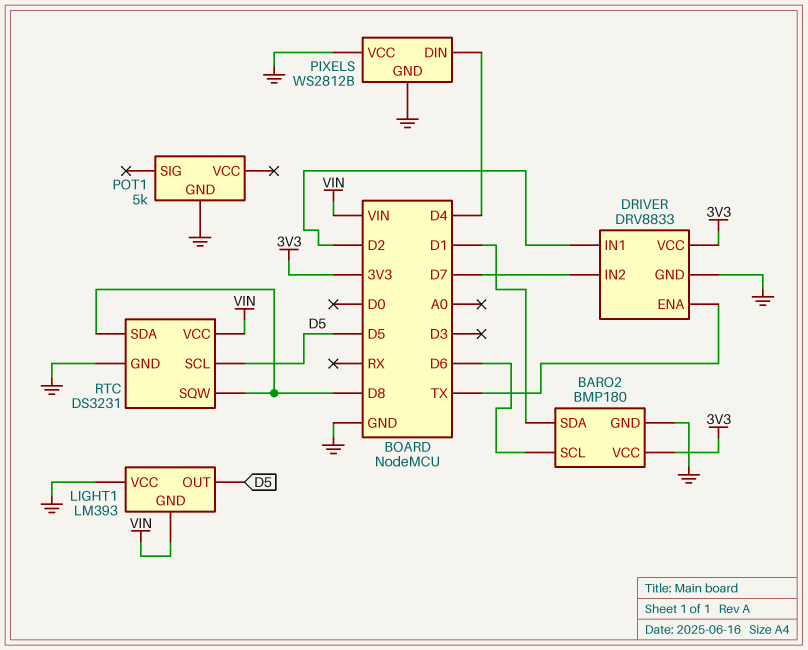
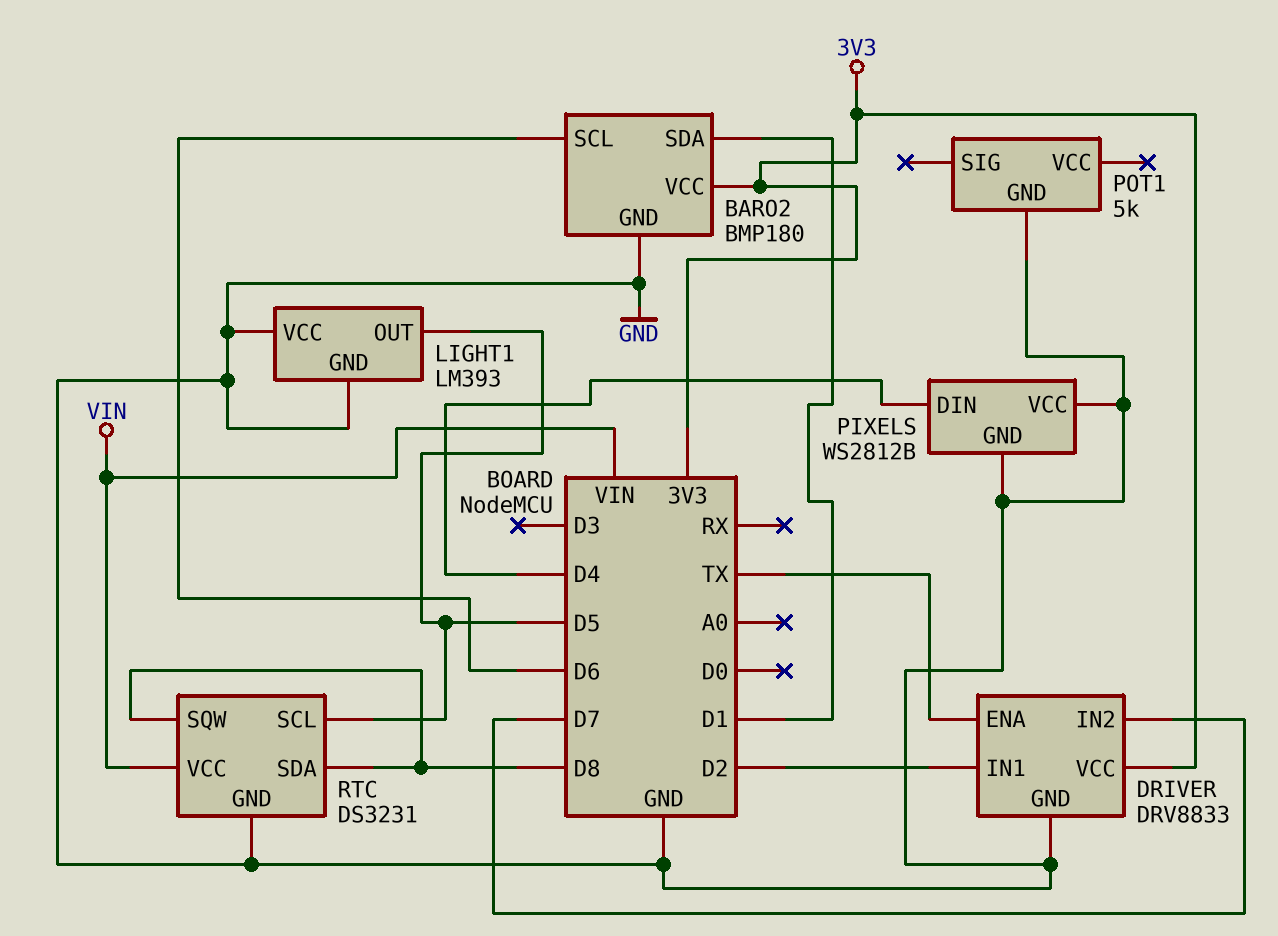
LIGHT1 pin GND: VIN -> GND

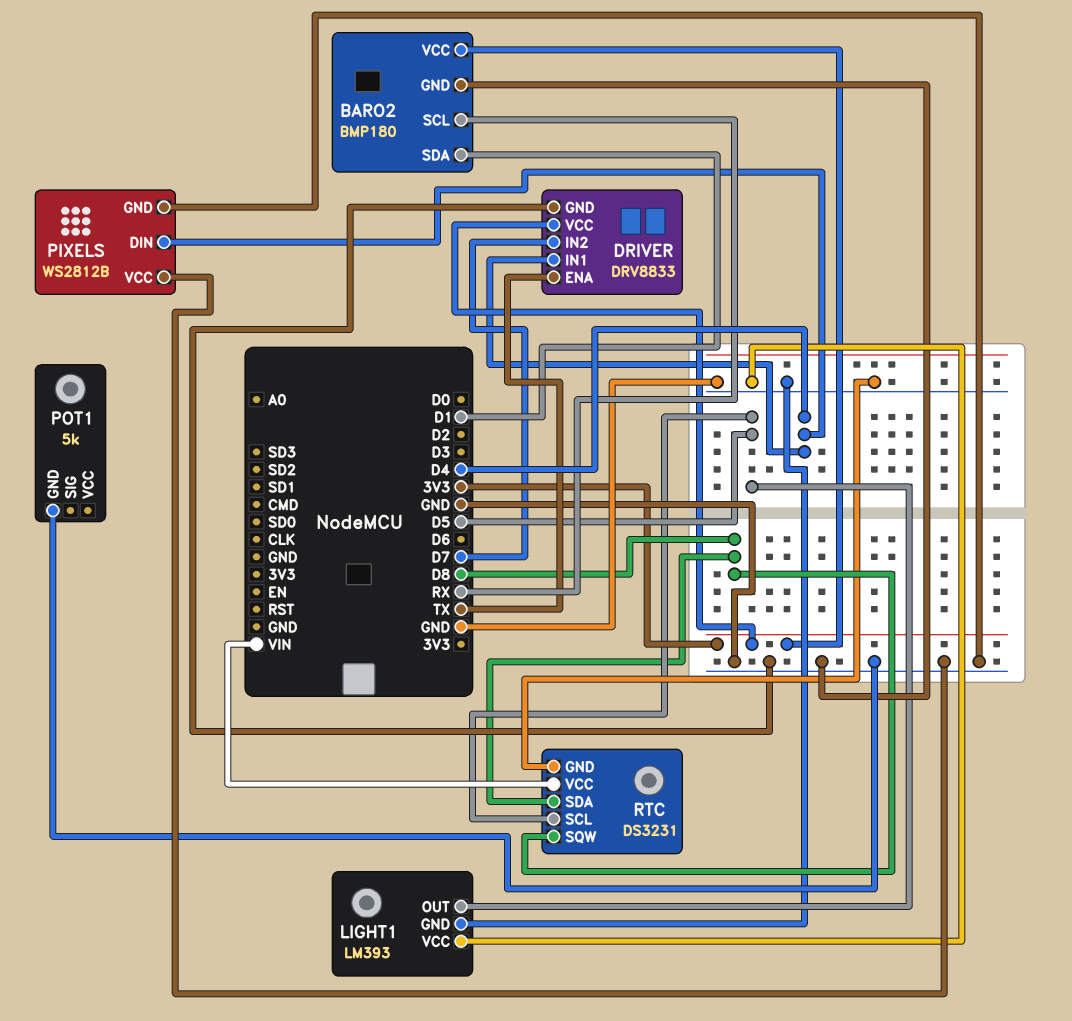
BARO2 pin SCL: D6 -> RX
DRIVER pin IN1: D2 -> D4

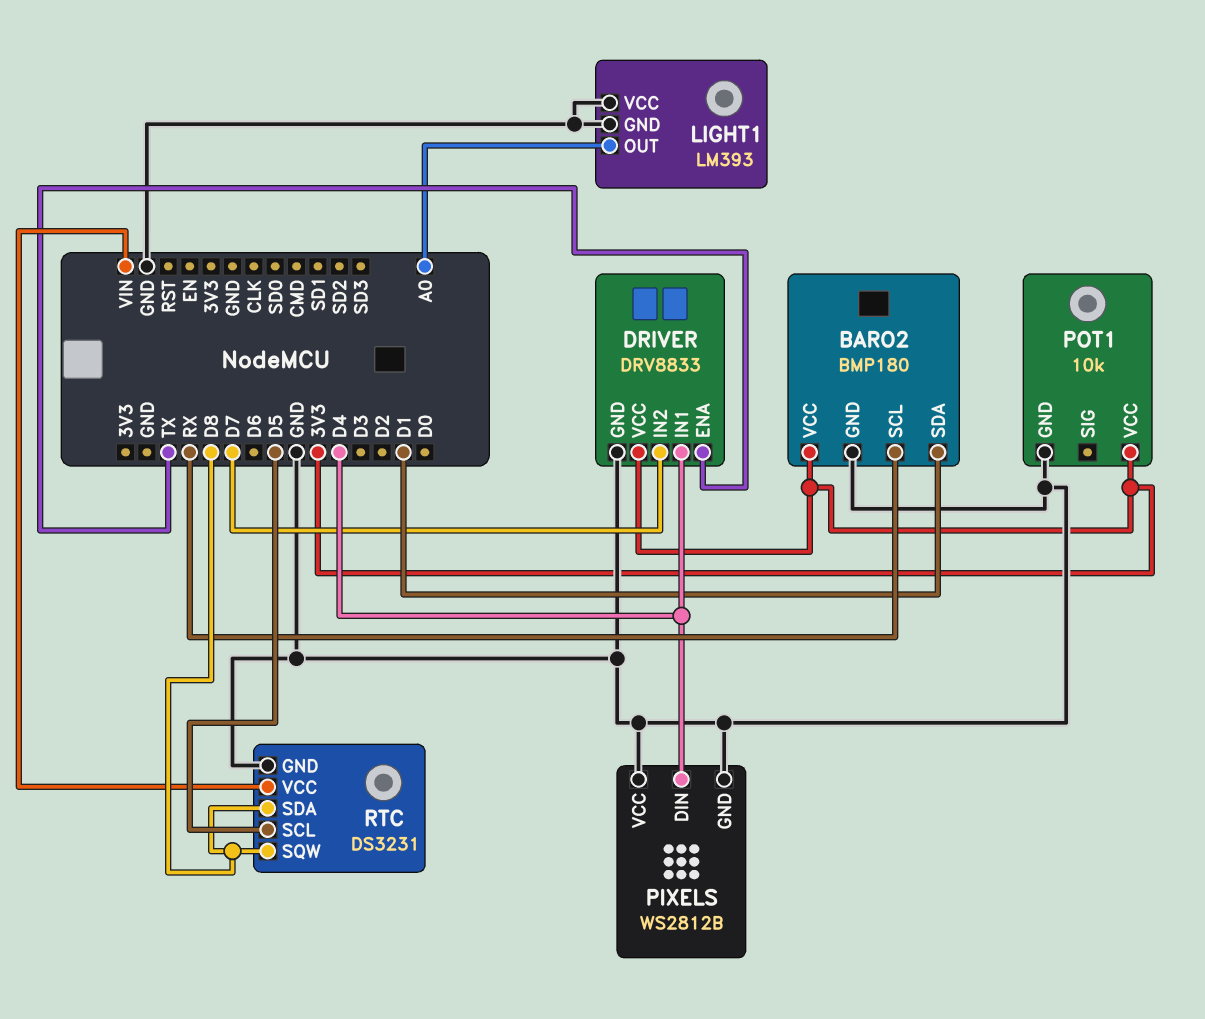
LIGHT1 pin OUT: D5 -> A0
POT1: 5k -> 10k
POT1 pin VCC: none -> 3V3

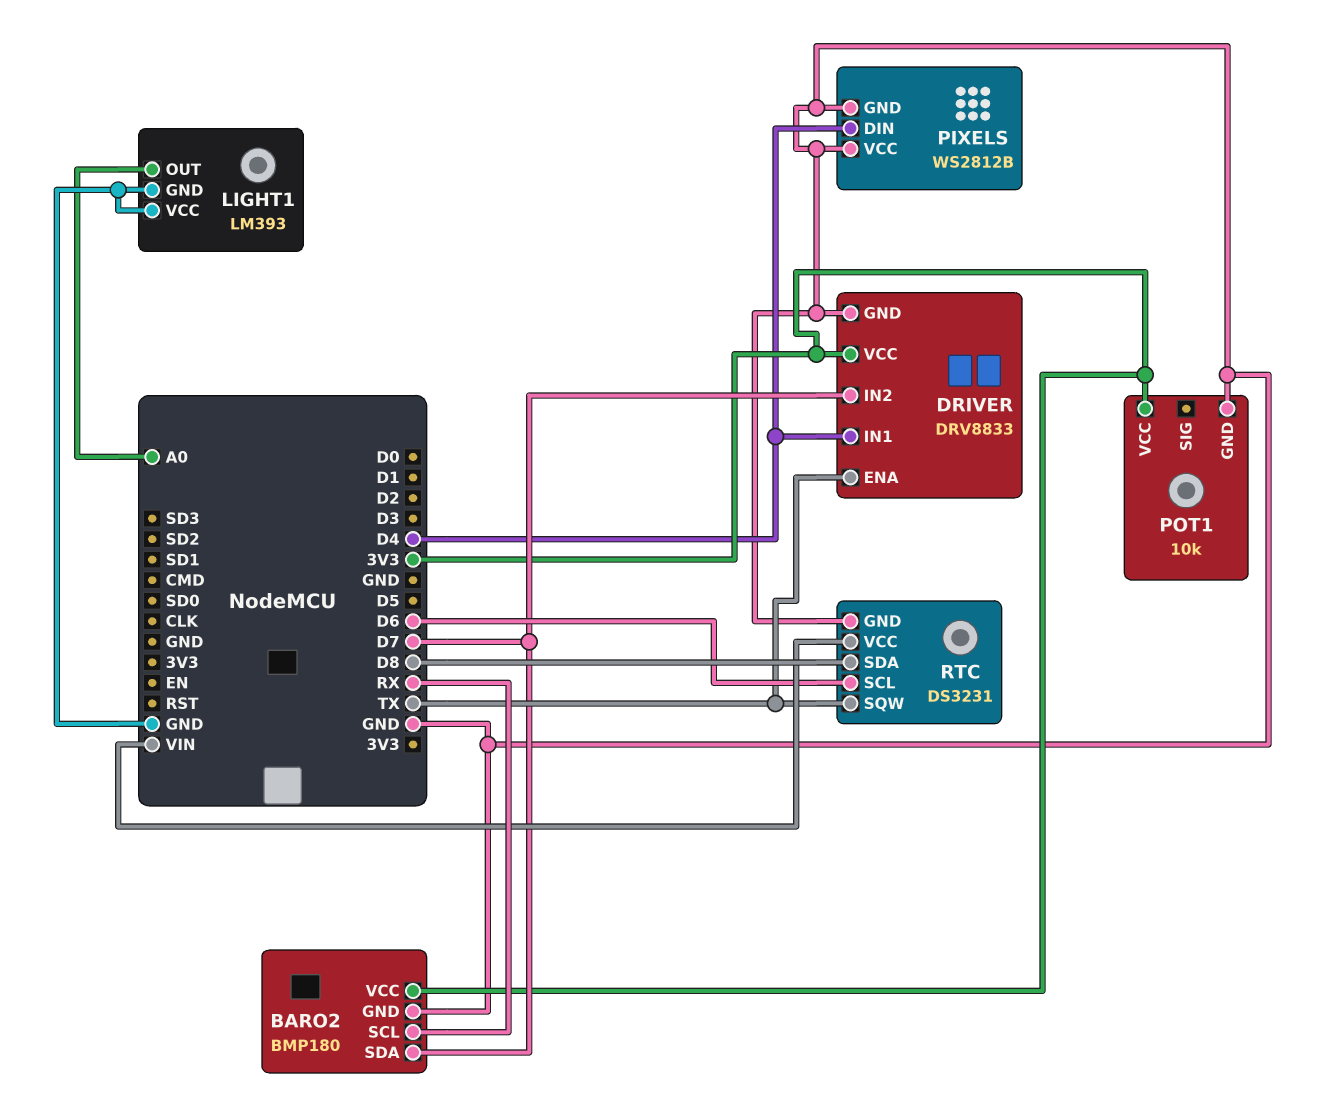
BARO2 pin SDA: D1 -> D7
RTC pin SCL: D5 -> D6
RTC pin SQW: D8 -> TX

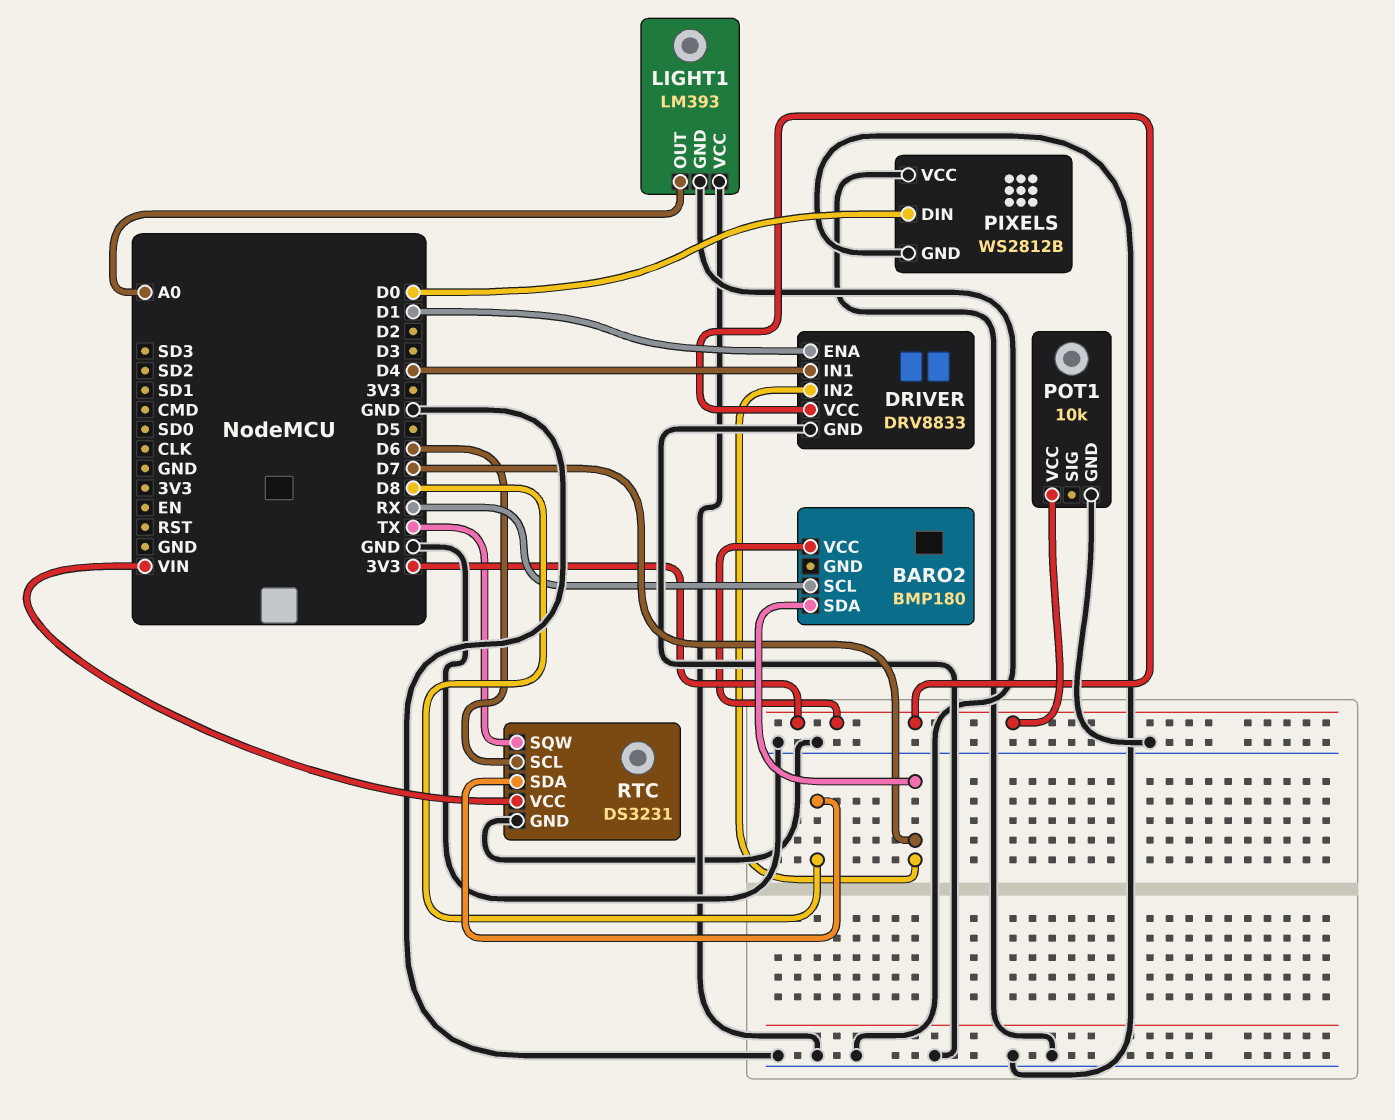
BARO2 pin GND: GND -> none
DRIVER pin ENA: TX -> D1
PIXELS pin DIN: D4 -> D0

